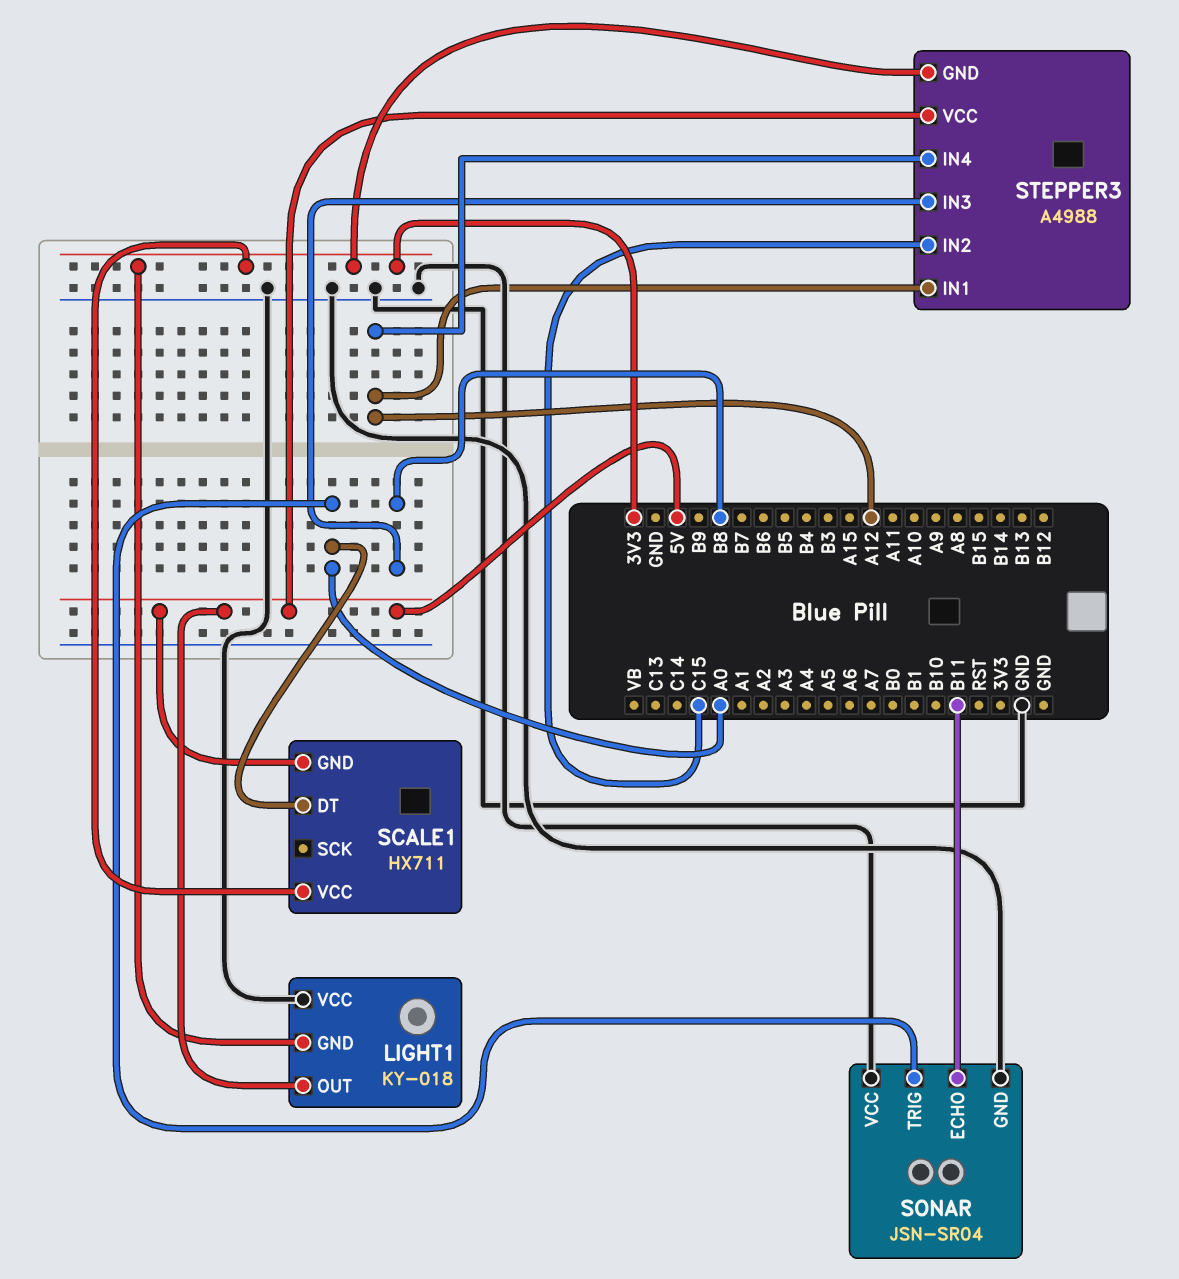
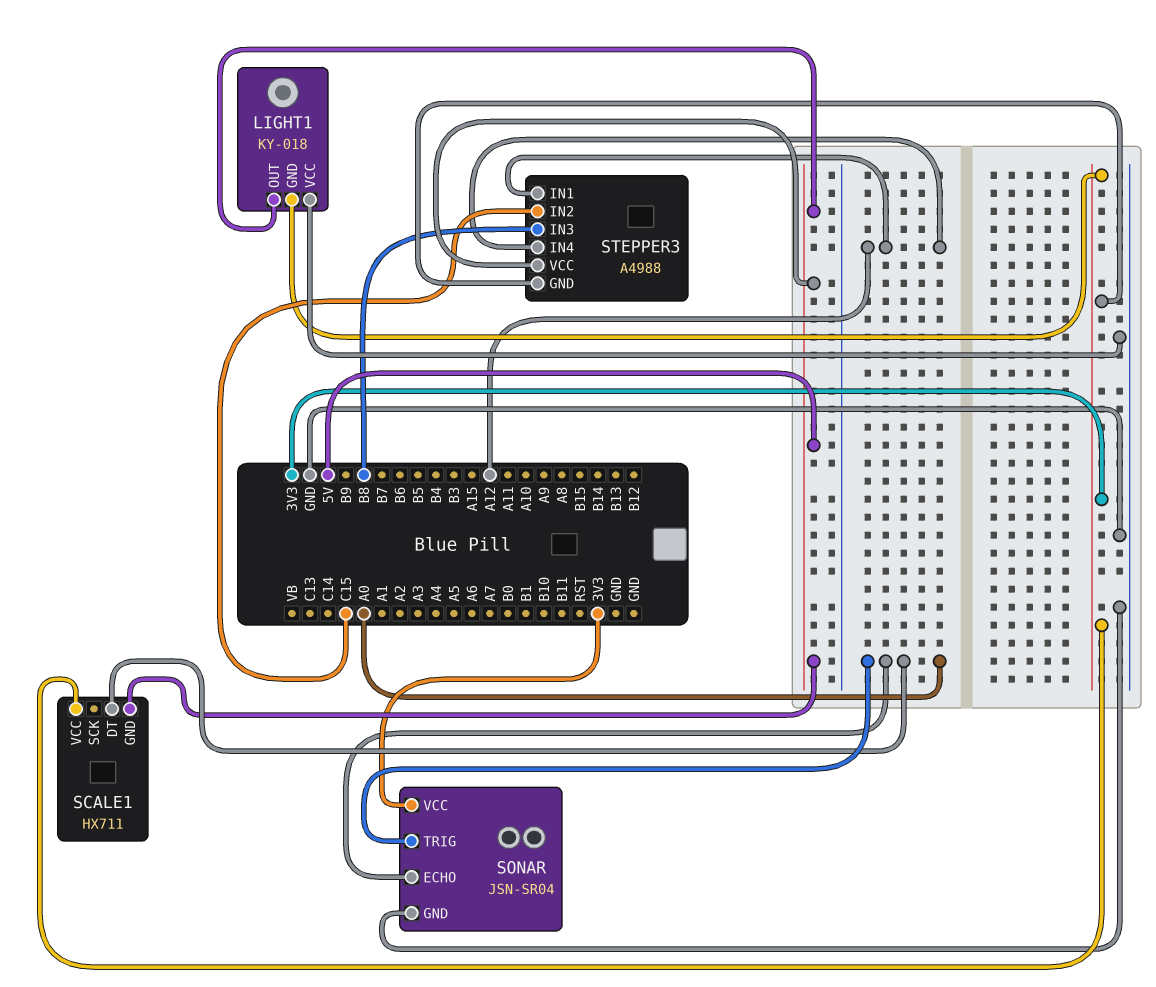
SONAR pin ECHO: B11 -> A0
SONAR pin VCC: GND -> 3V3

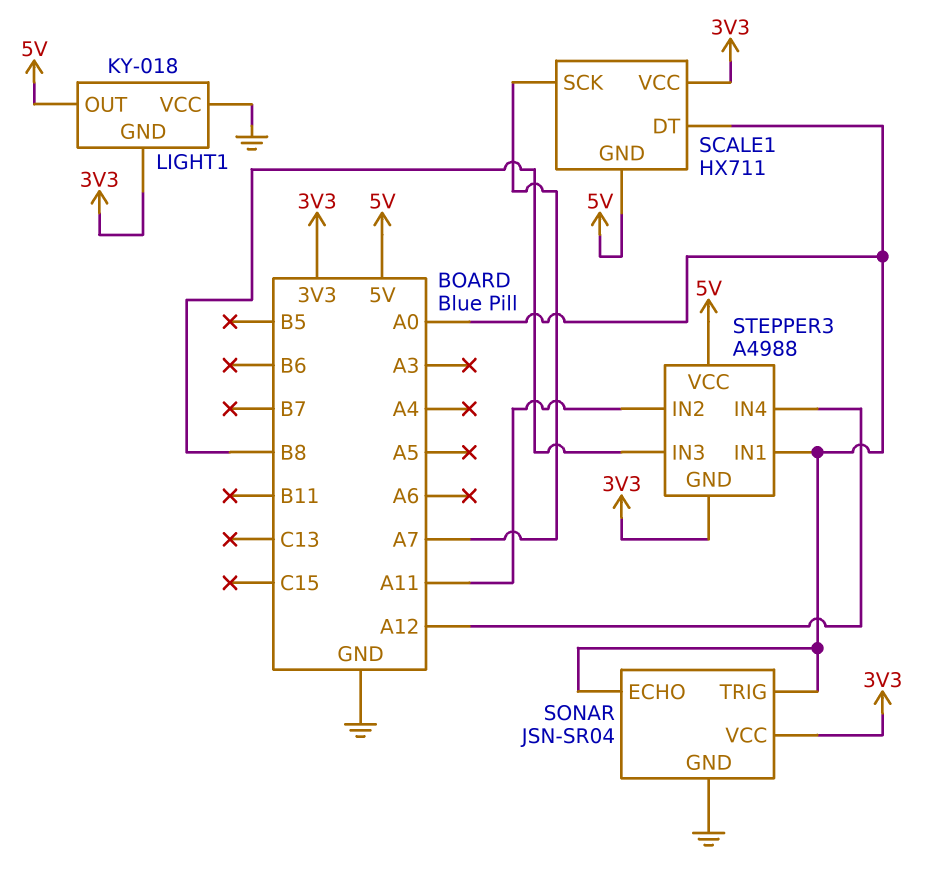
SCALE1 pin SCK: none -> A7
STEPPER3 pin IN1: A12 -> A0
STEPPER3 pin IN2: C15 -> A11

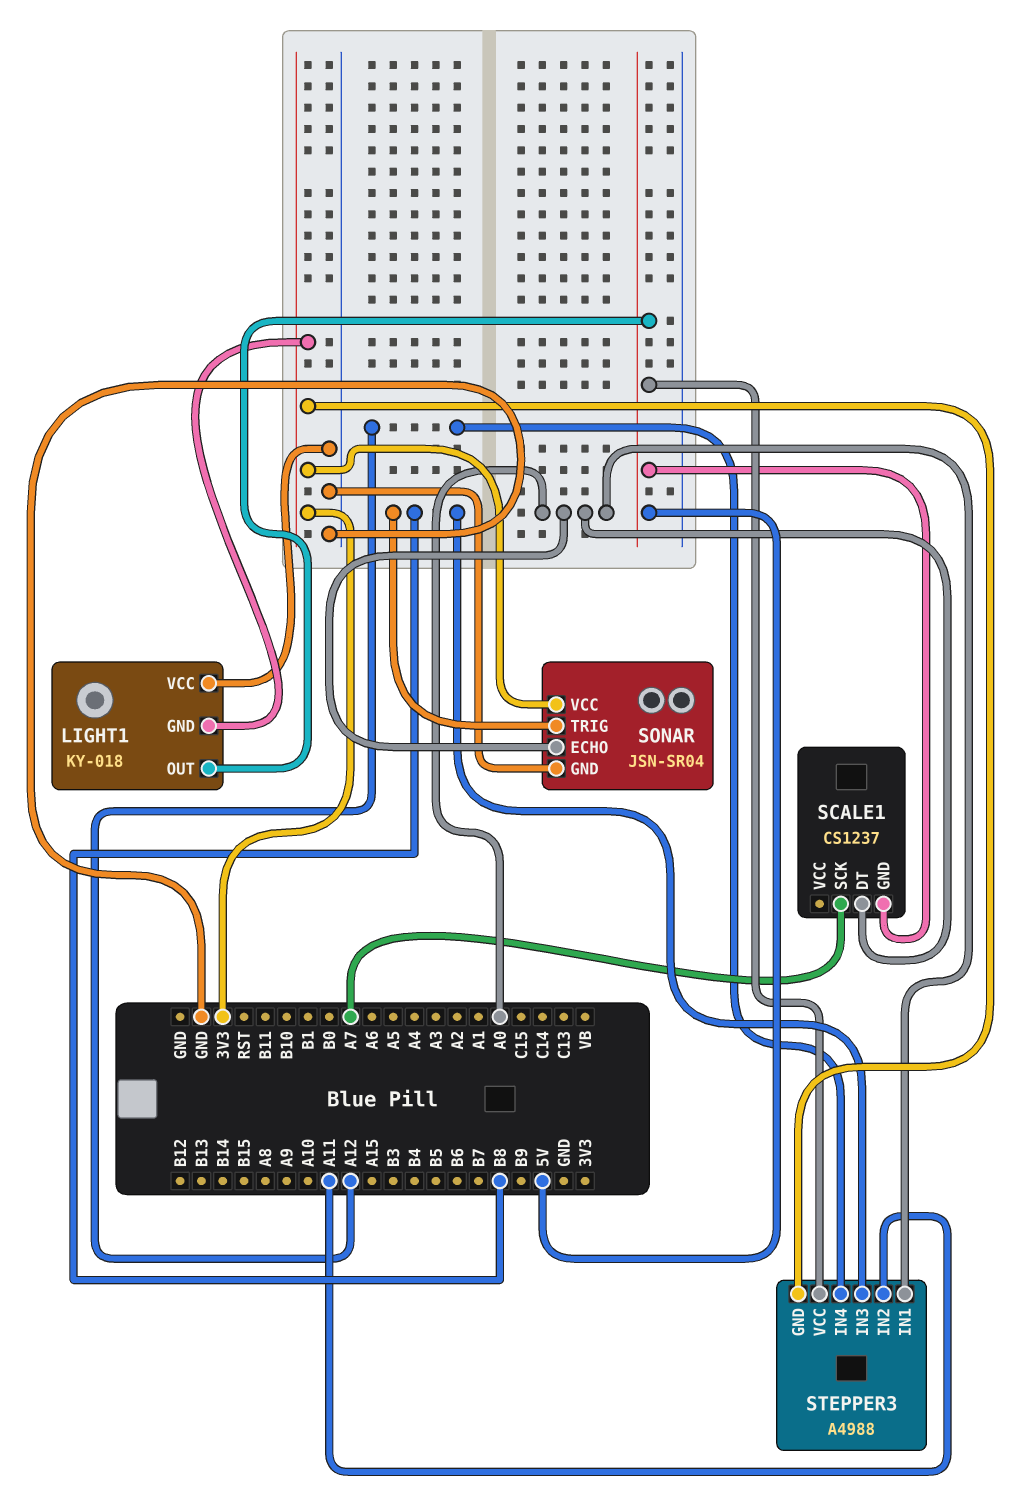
SCALE1: HX711 -> CS1237
SCALE1 pin VCC: 3V3 -> none
SONAR pin TRIG: A0 -> B8

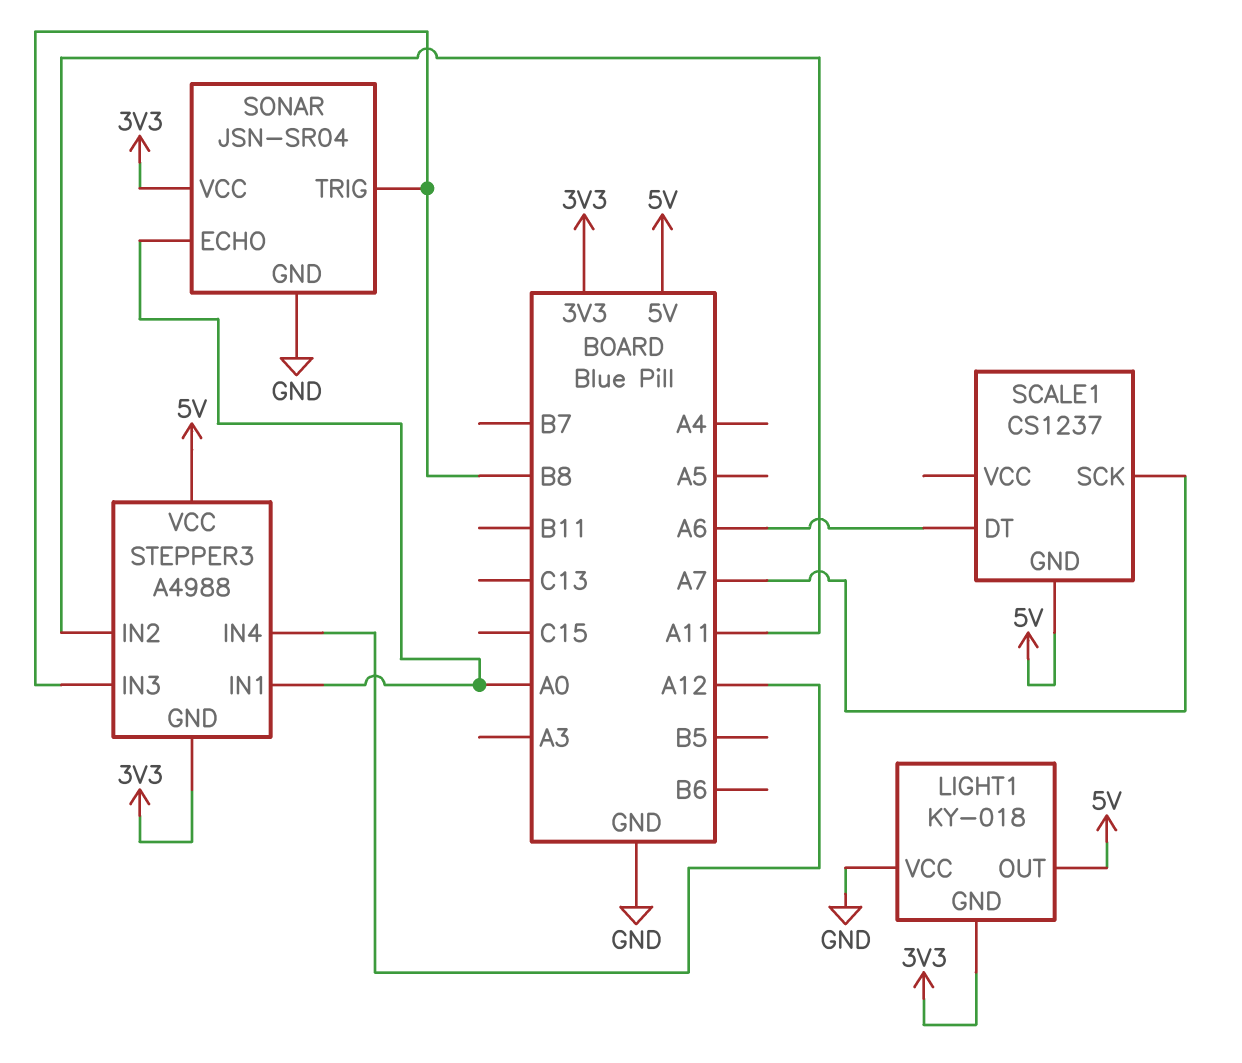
SCALE1 pin DT: A0 -> A6

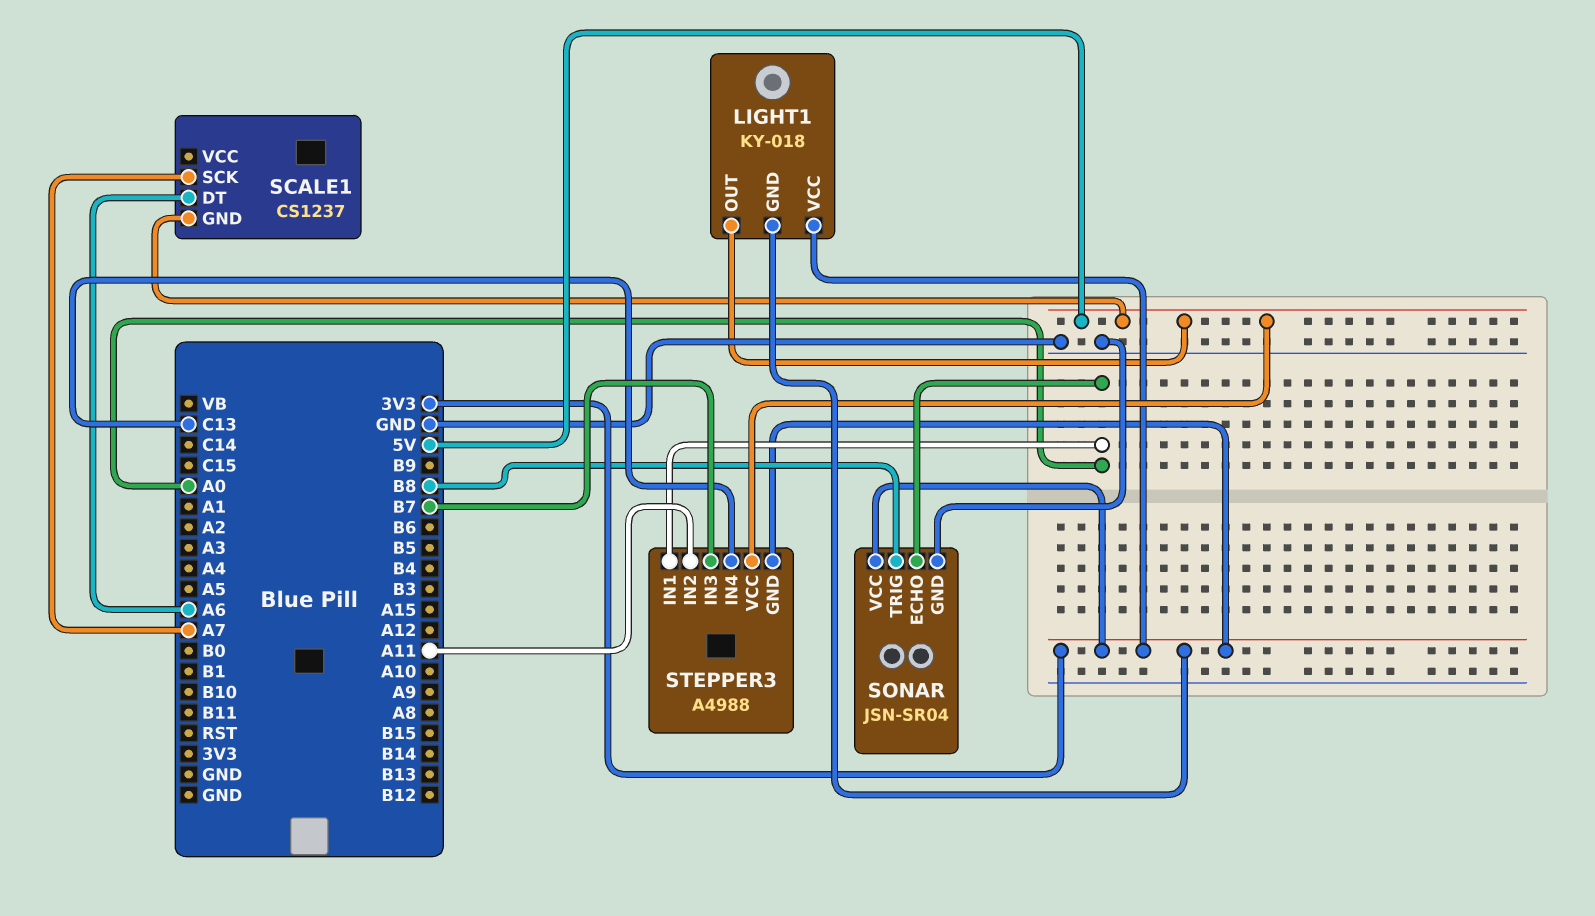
LIGHT1 pin VCC: GND -> 3V3
STEPPER3 pin IN3: B8 -> B7
STEPPER3 pin IN4: A12 -> C13

